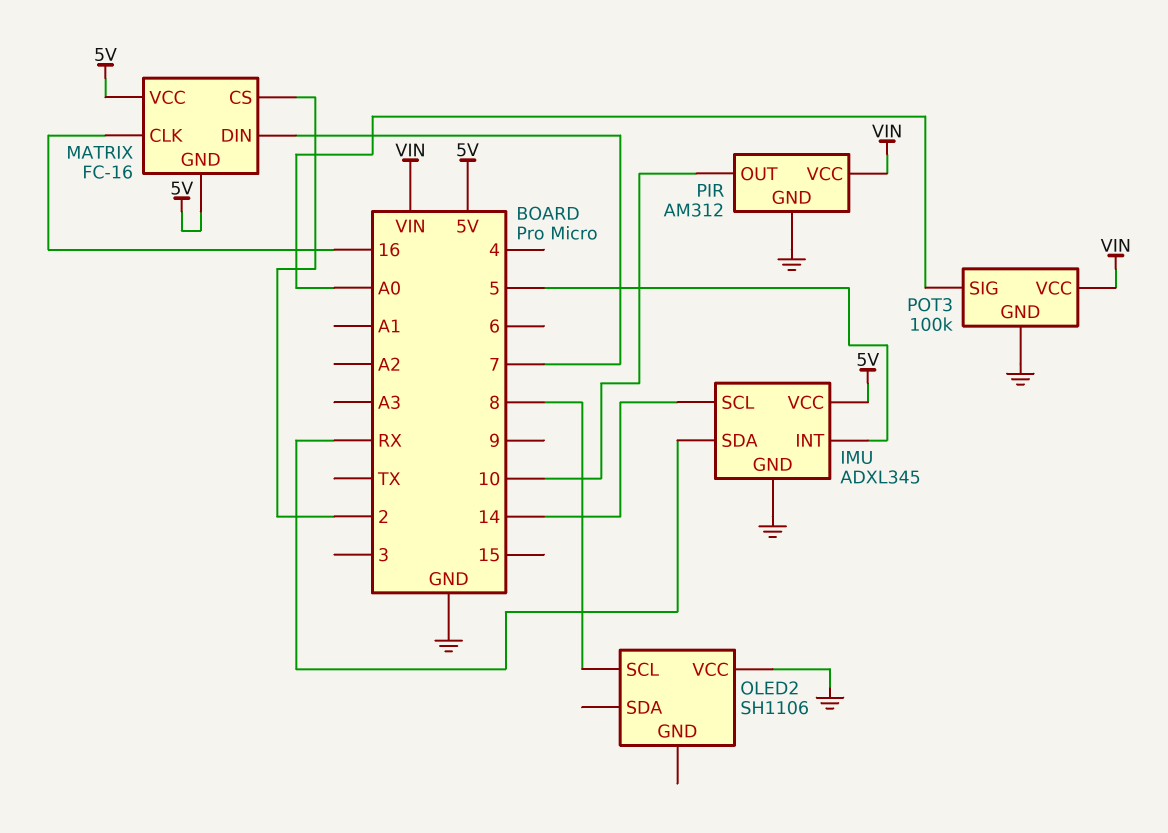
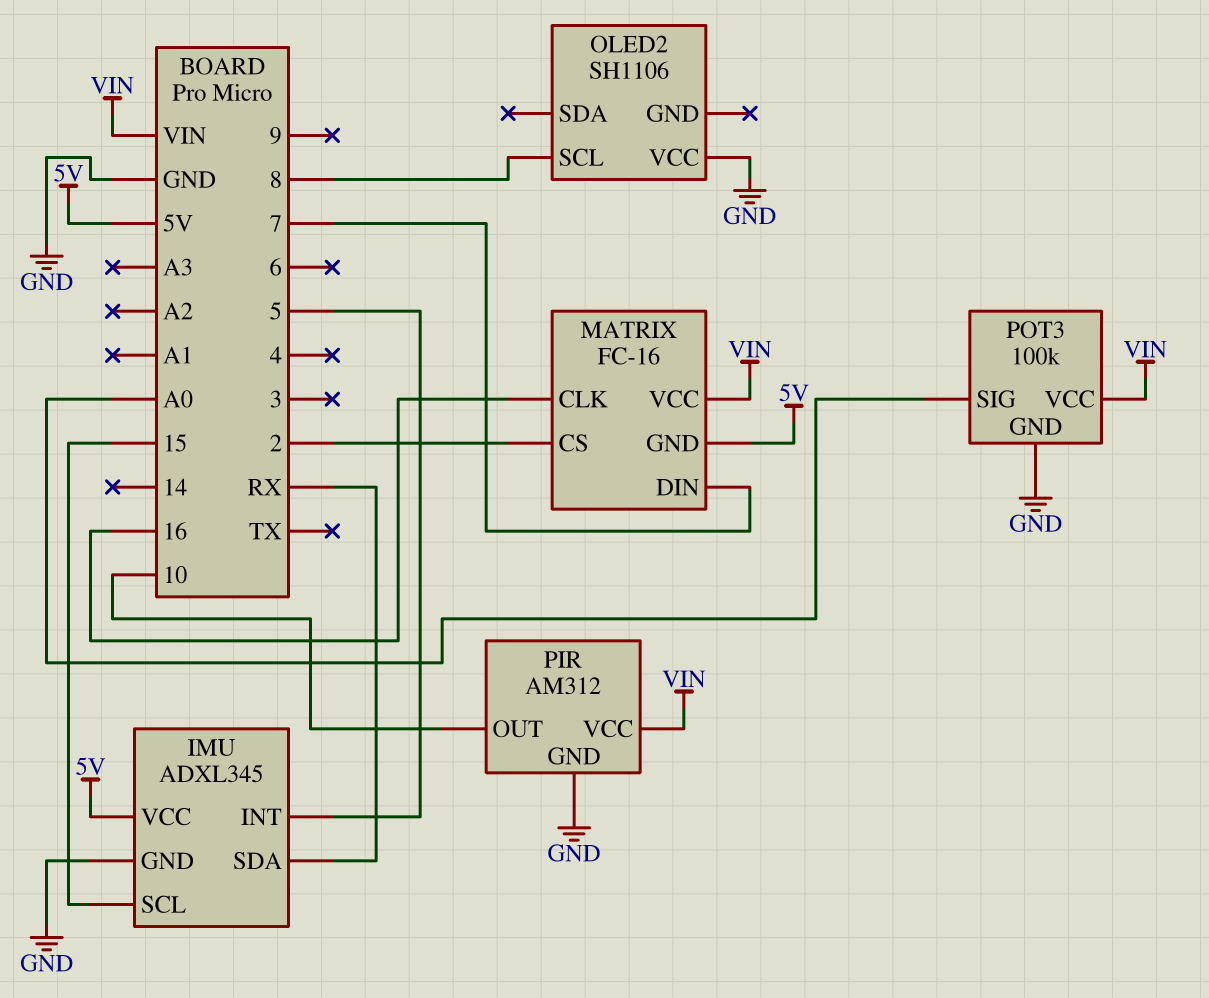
IMU pin SCL: 14 -> 15
MATRIX pin VCC: 5V -> VIN

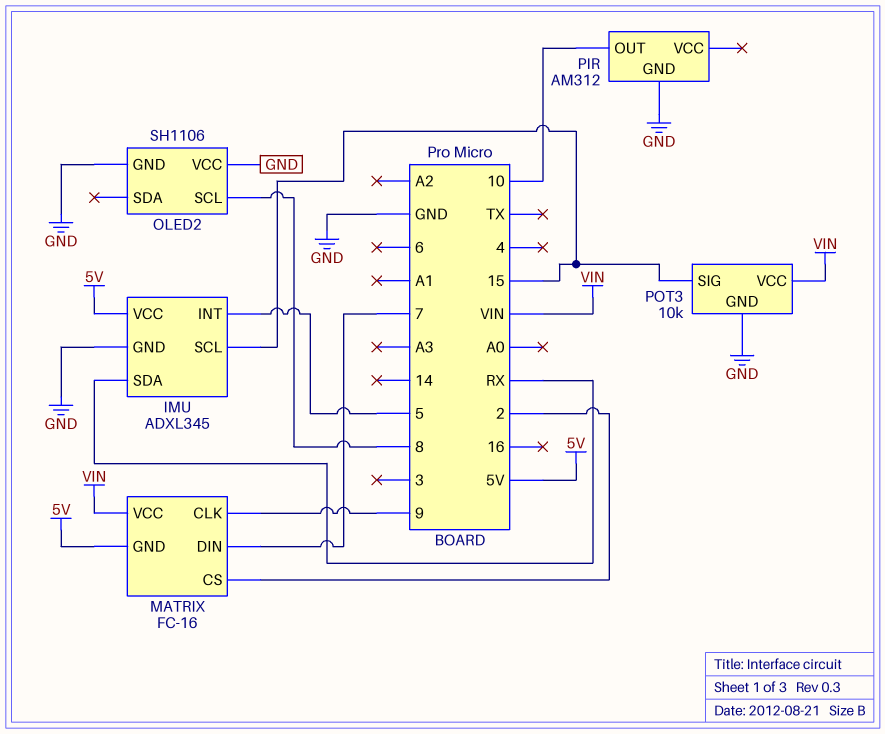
MATRIX pin CLK: 16 -> 9
OLED2 pin GND: none -> GND
PIR pin VCC: VIN -> none
POT3: 100k -> 10k
POT3 pin SIG: A0 -> 15

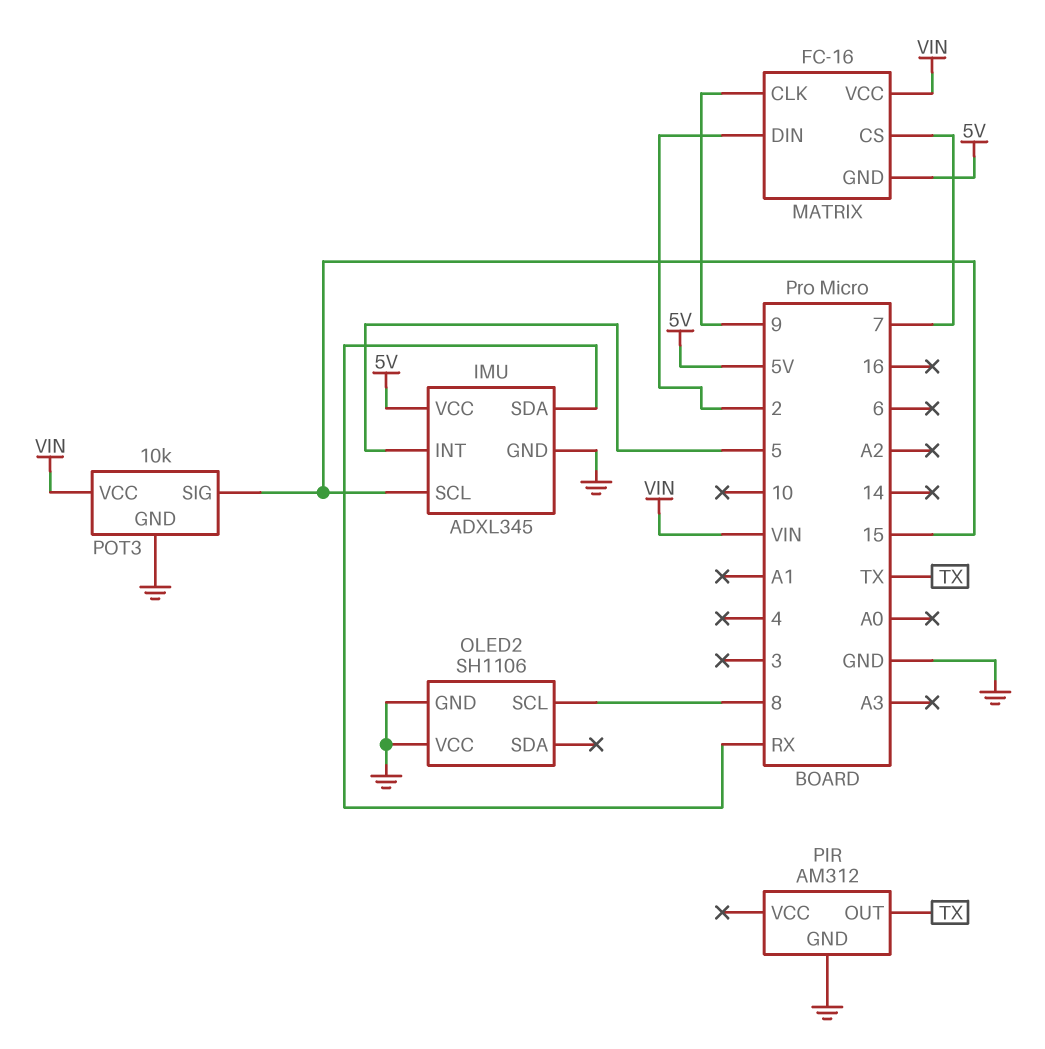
MATRIX pin CS: 2 -> 7
MATRIX pin DIN: 7 -> 2
PIR pin OUT: 10 -> TX

